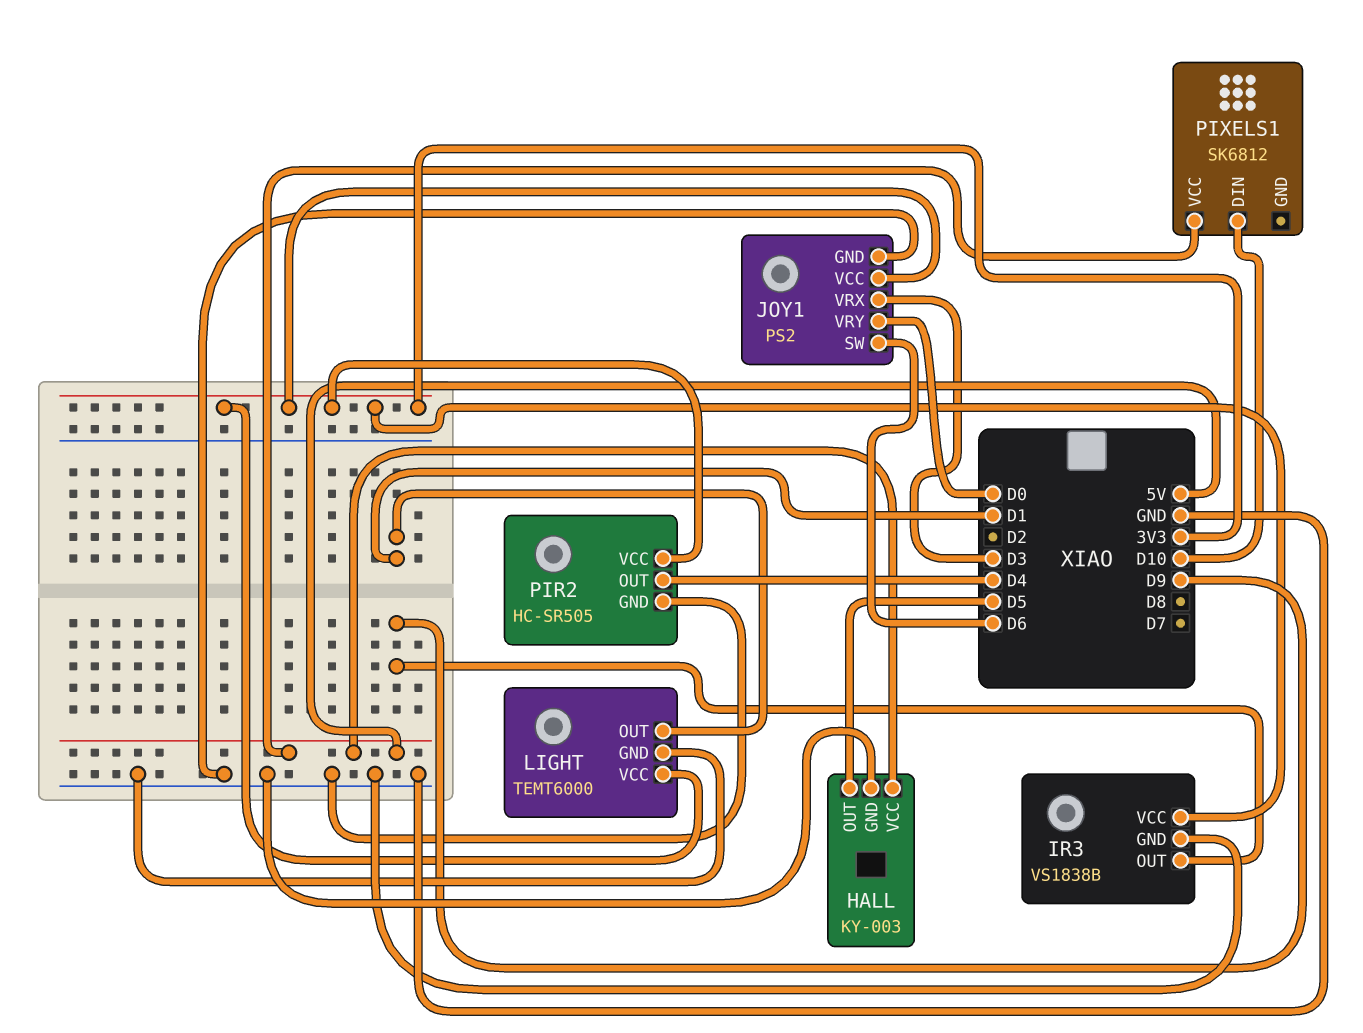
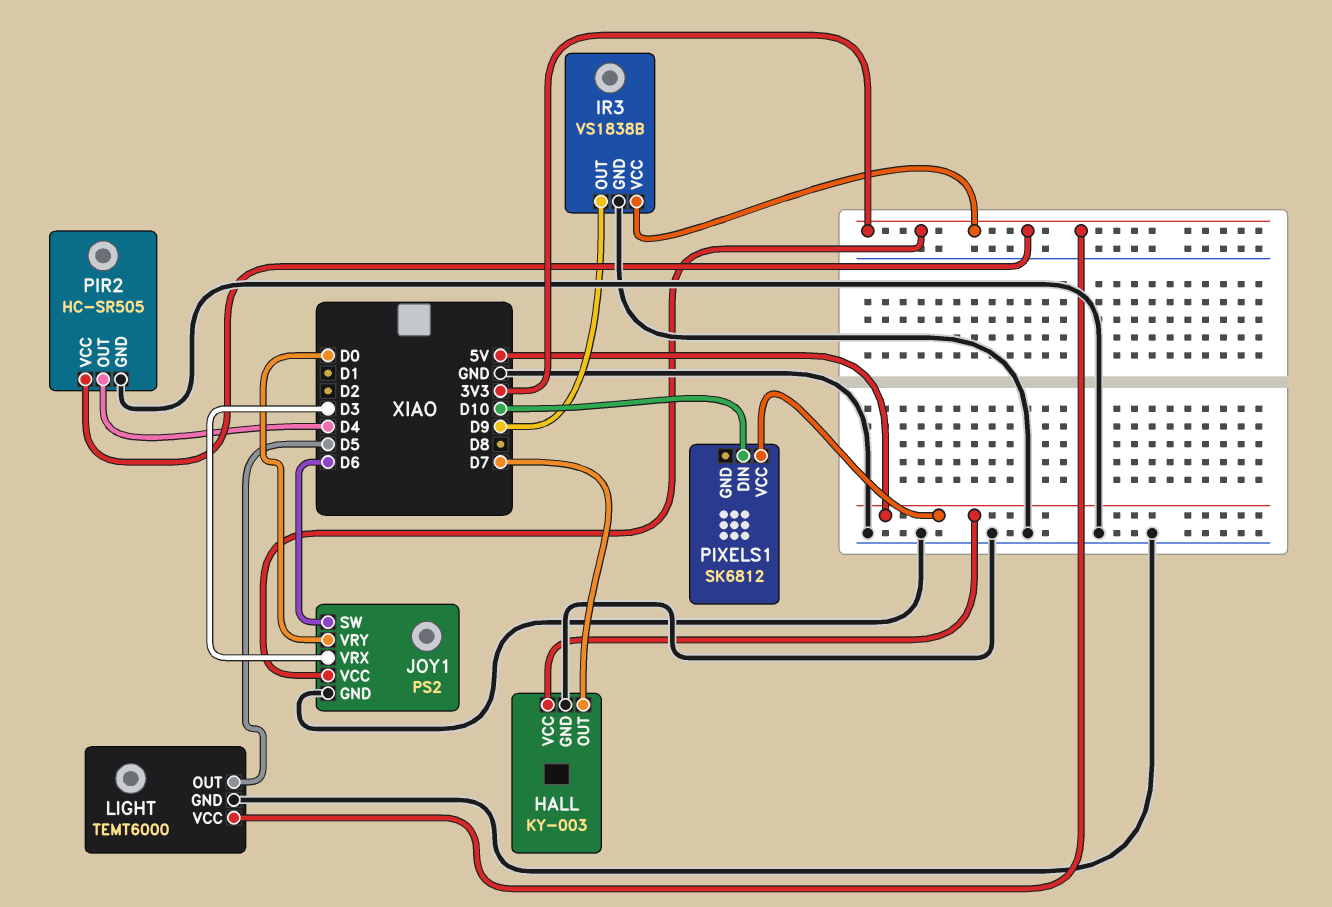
HALL pin OUT: D5 -> D7
LIGHT pin OUT: D1 -> D5

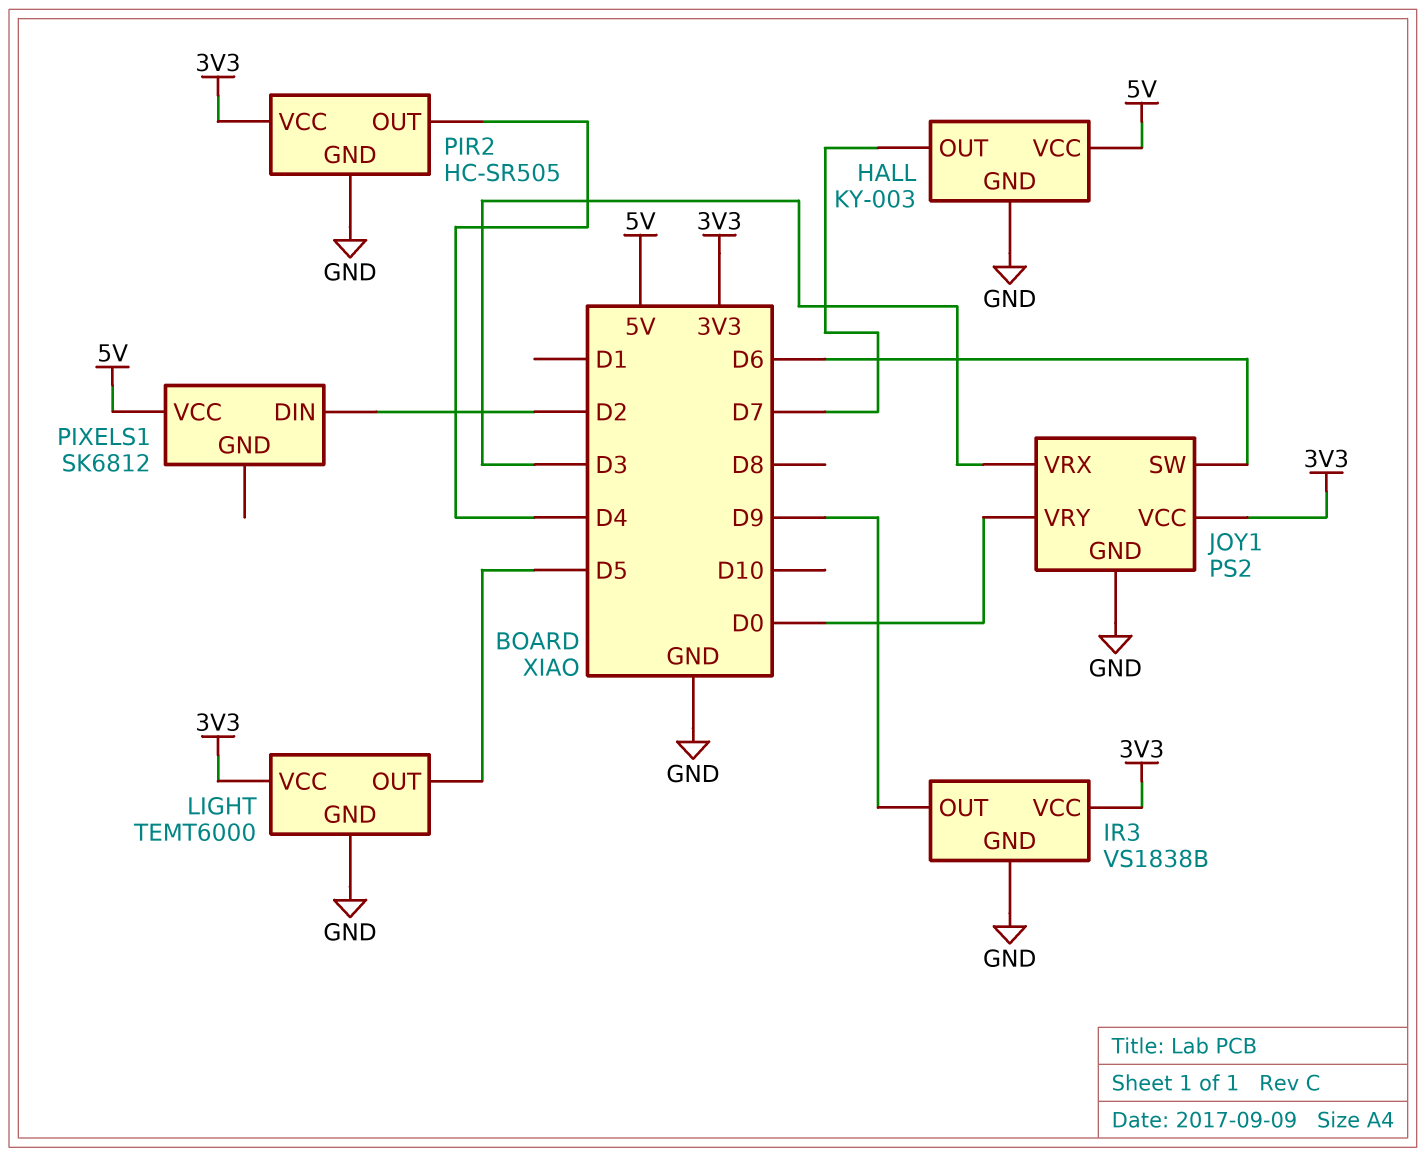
PIXELS1 pin DIN: D10 -> D2

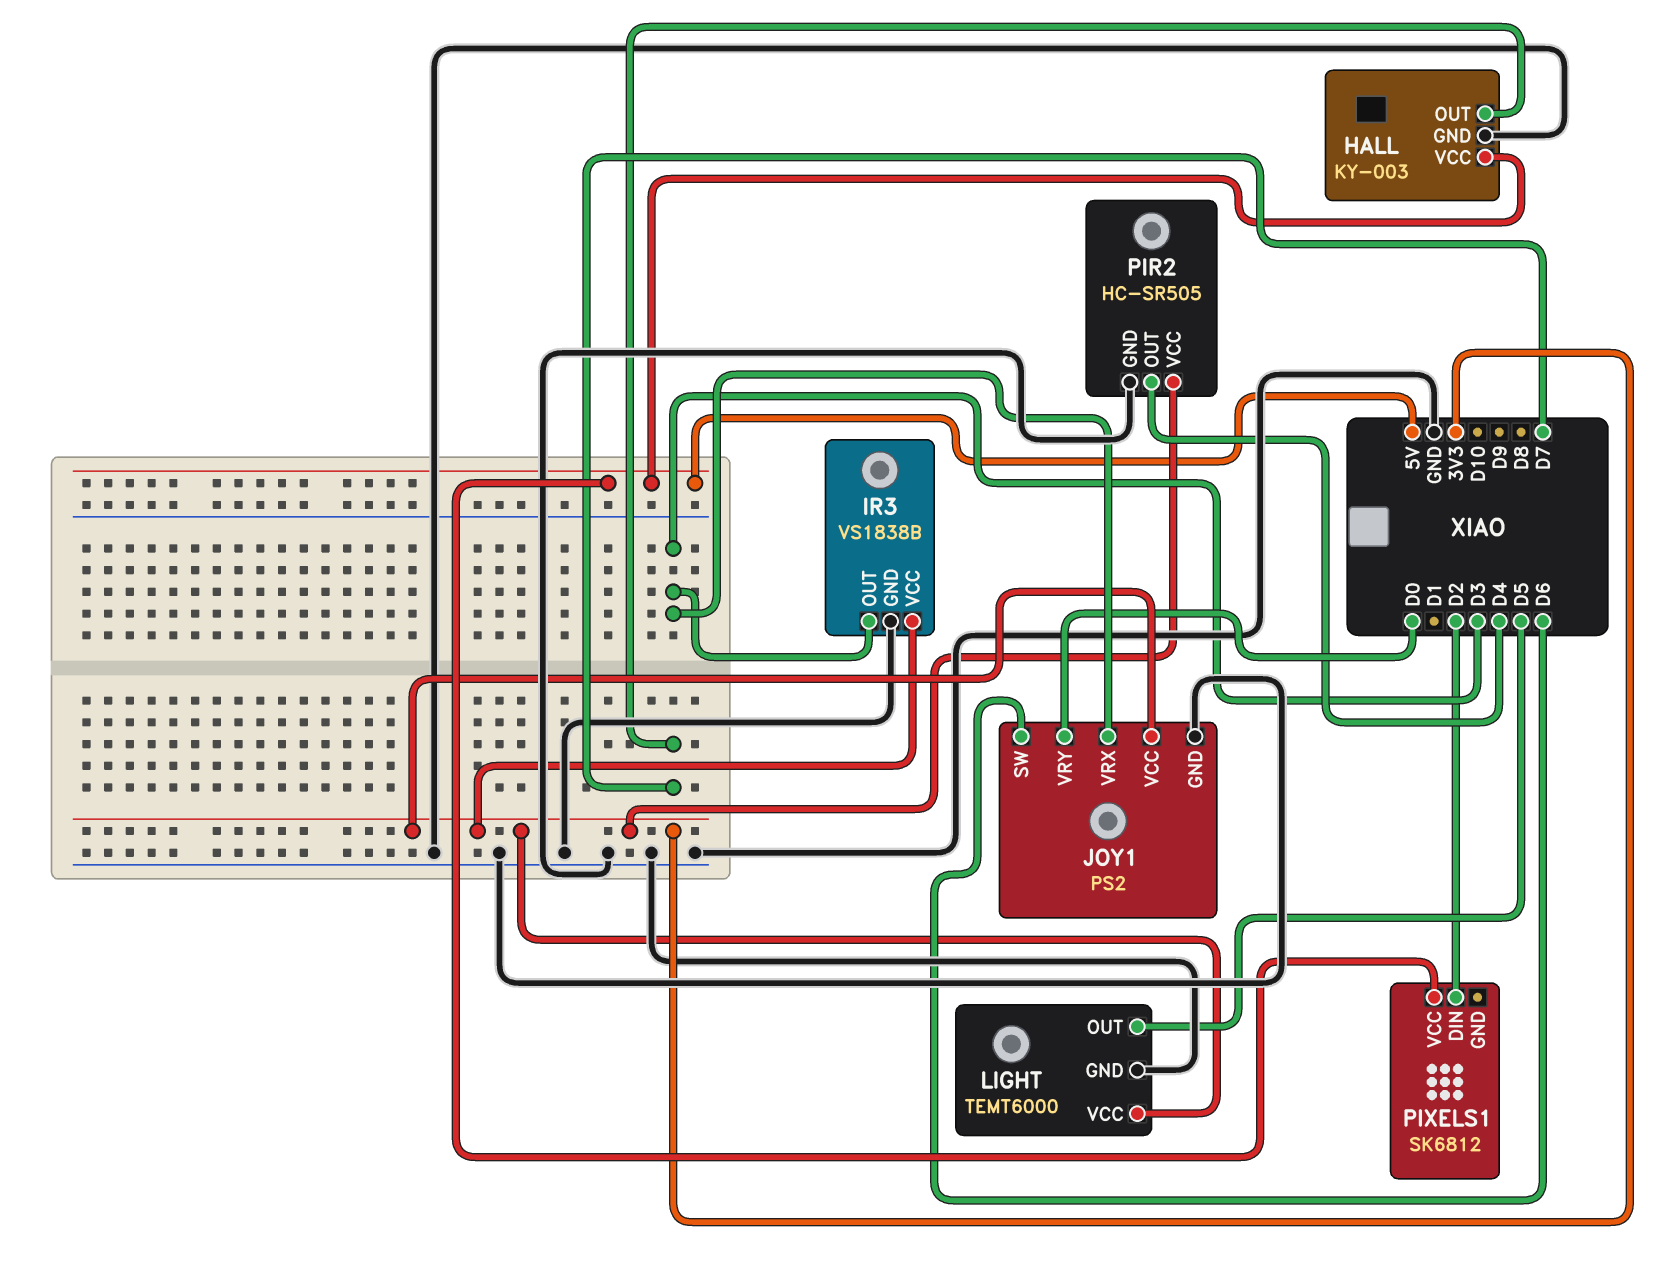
IR3 pin OUT: D9 -> D3

